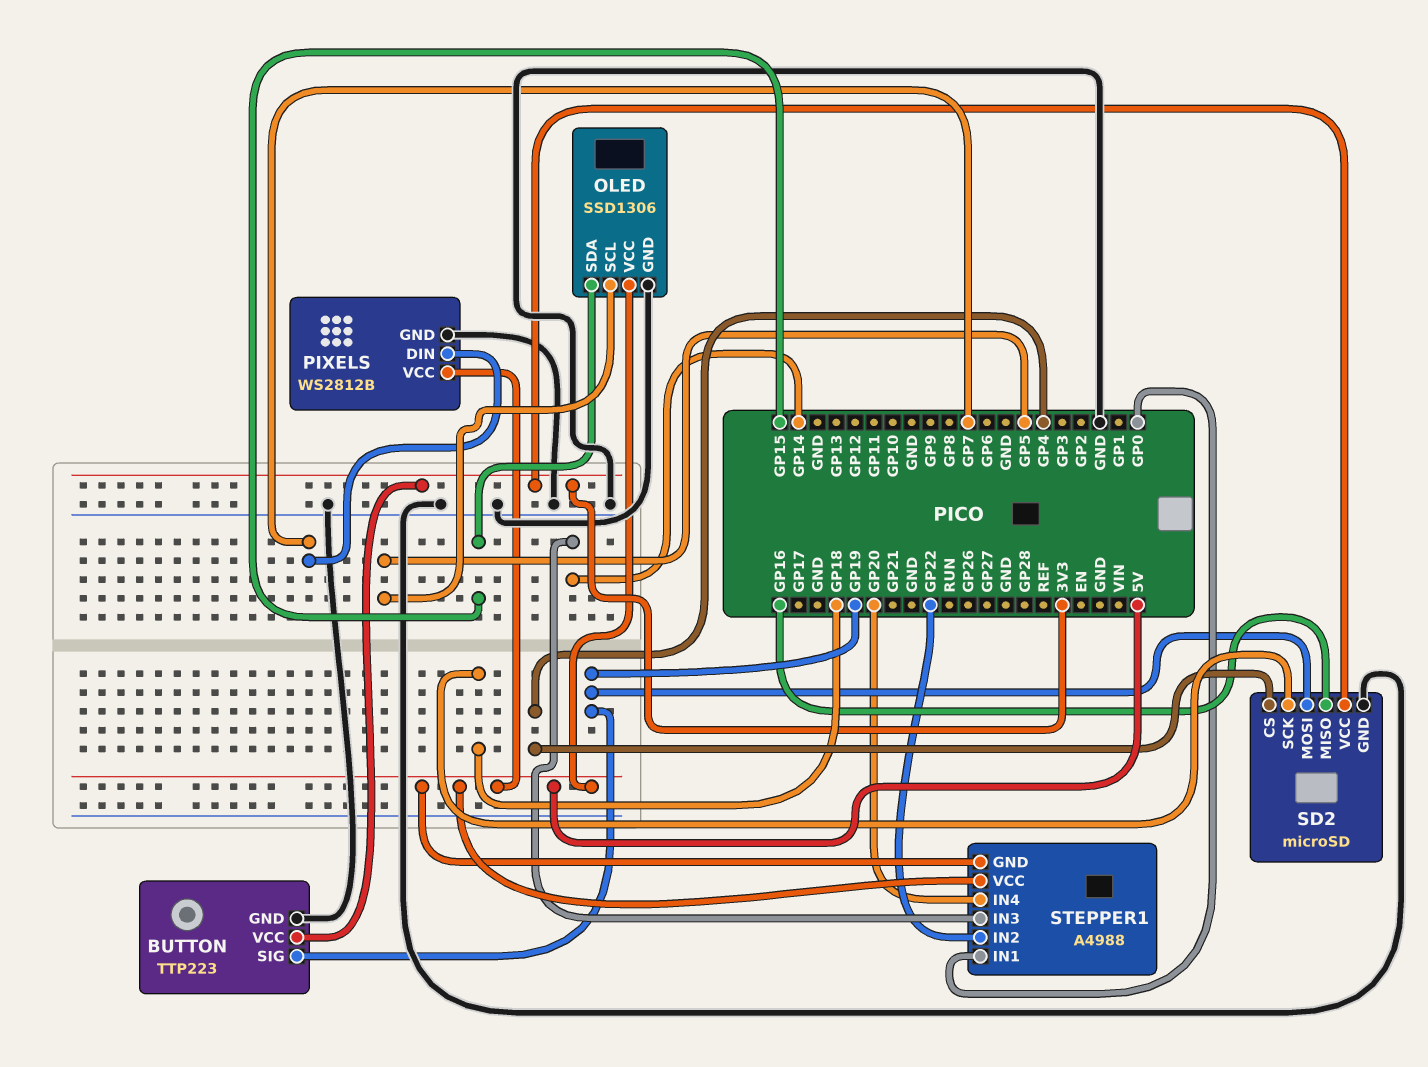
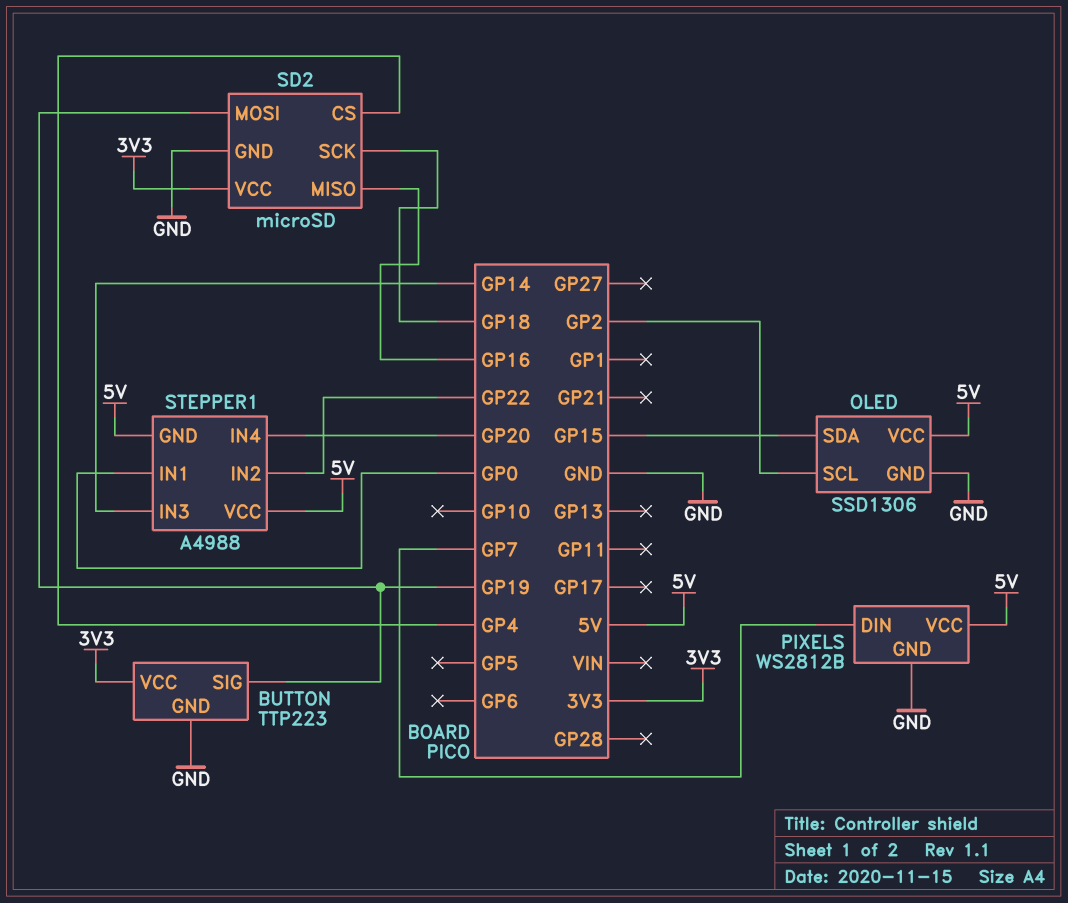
OLED pin SCL: GP5 -> GP2

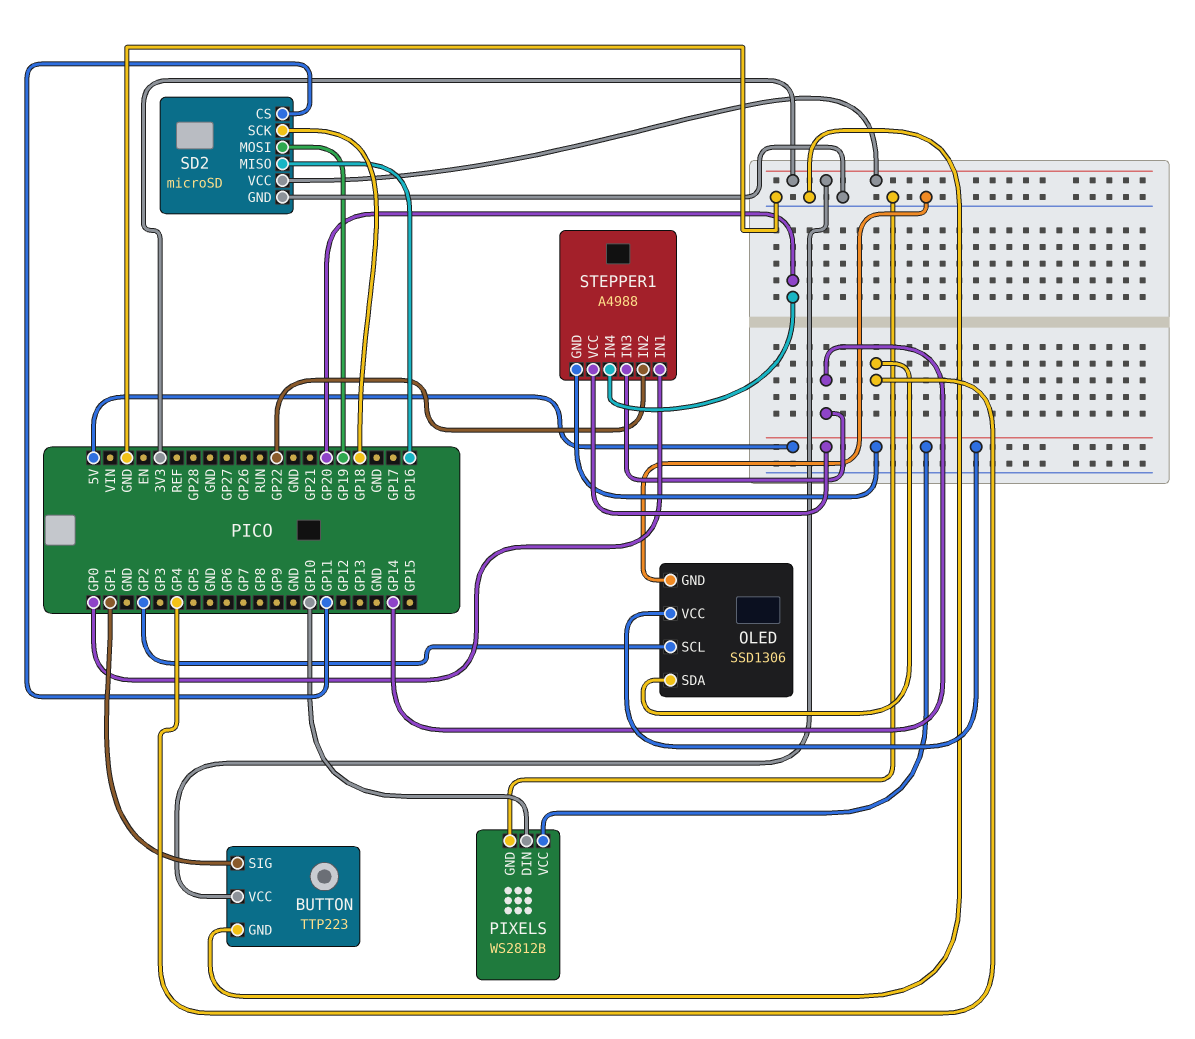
BUTTON pin SIG: GP19 -> GP1
OLED pin SDA: GP15 -> GP4
PIXELS pin DIN: GP7 -> GP10
SD2 pin CS: GP4 -> GP11

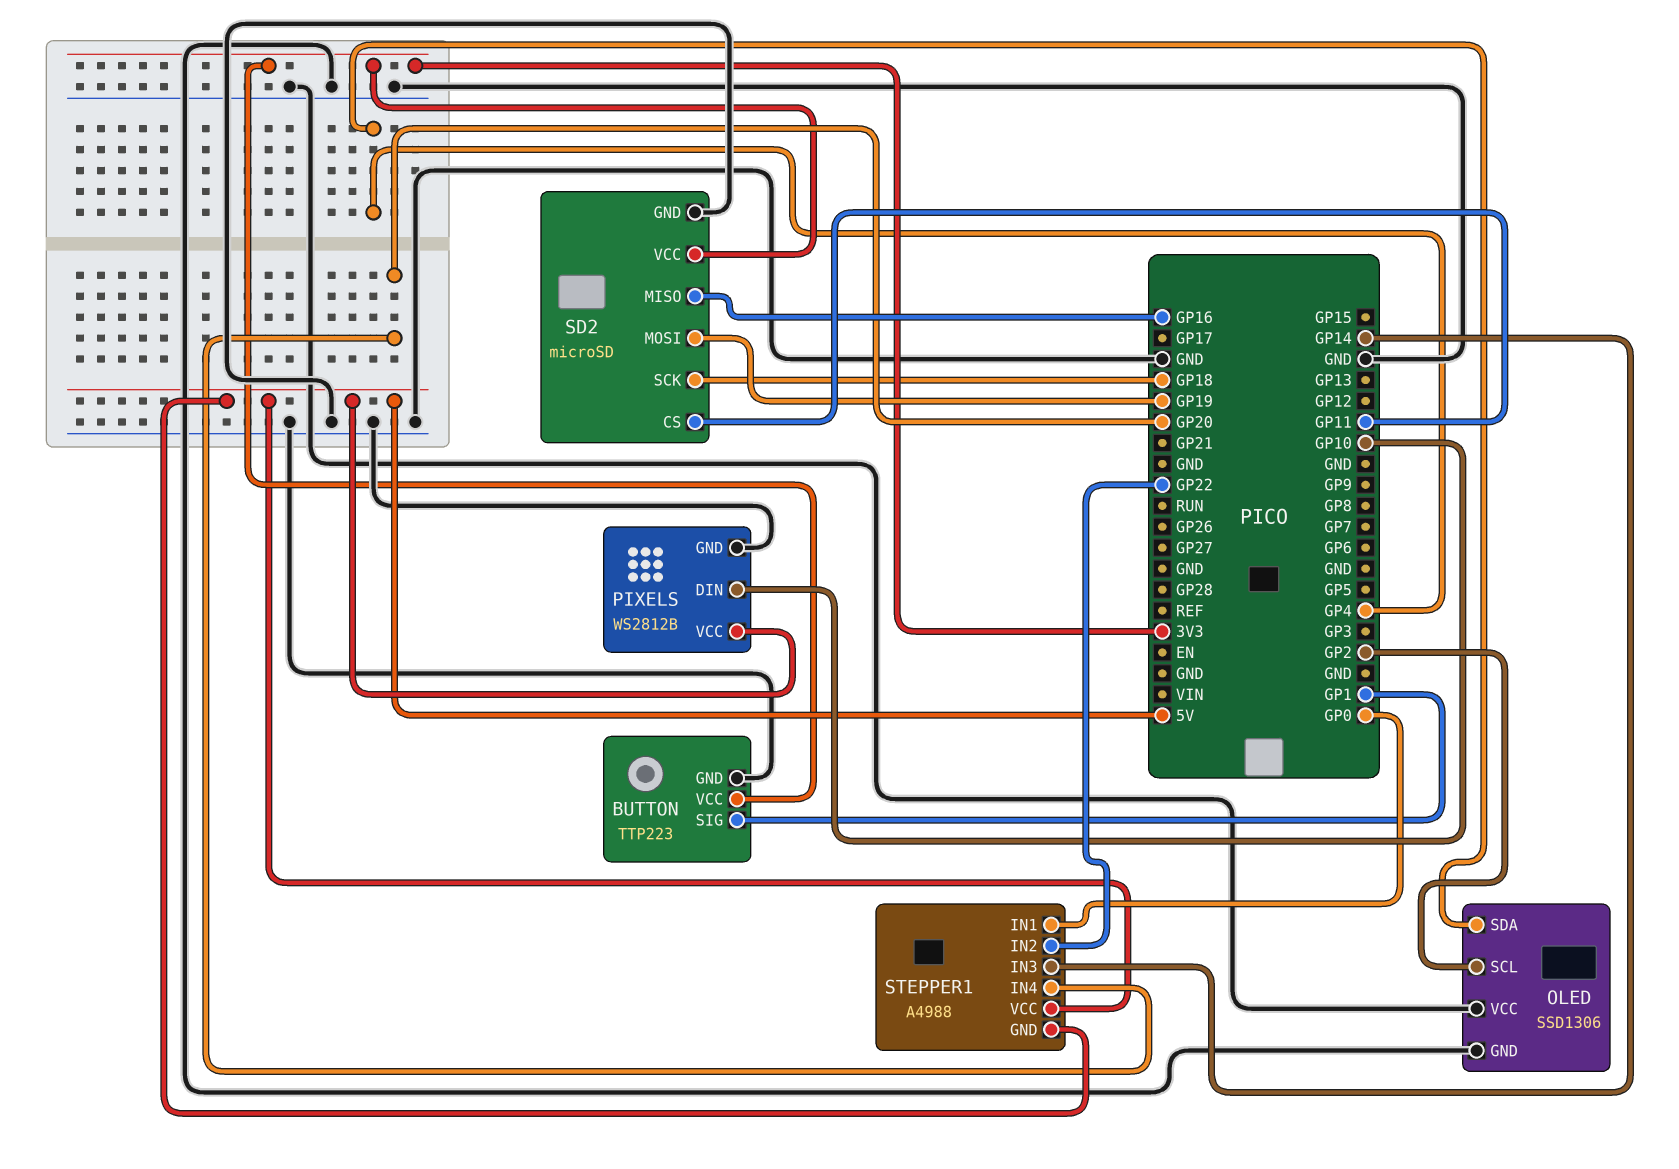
OLED pin VCC: 5V -> GND

